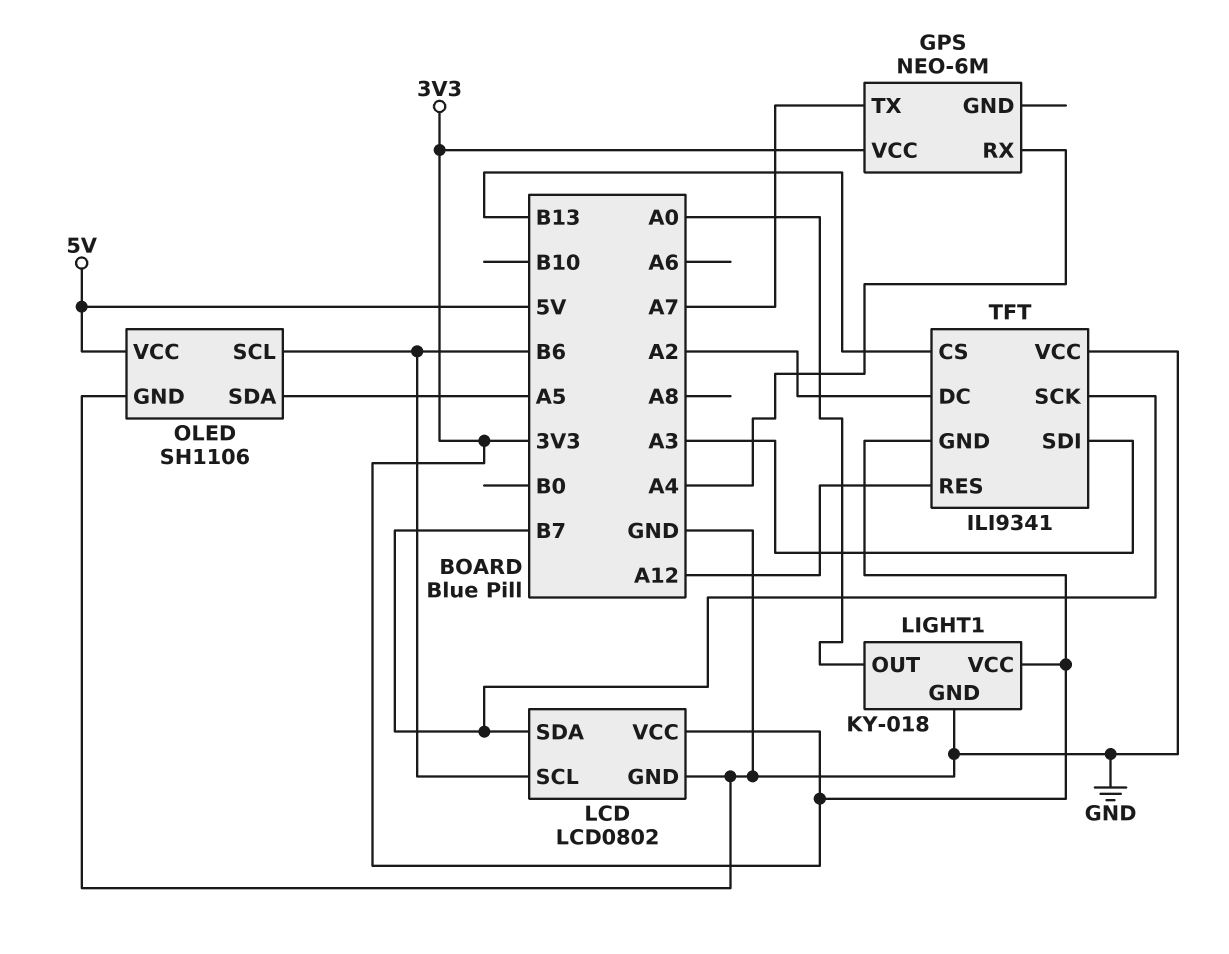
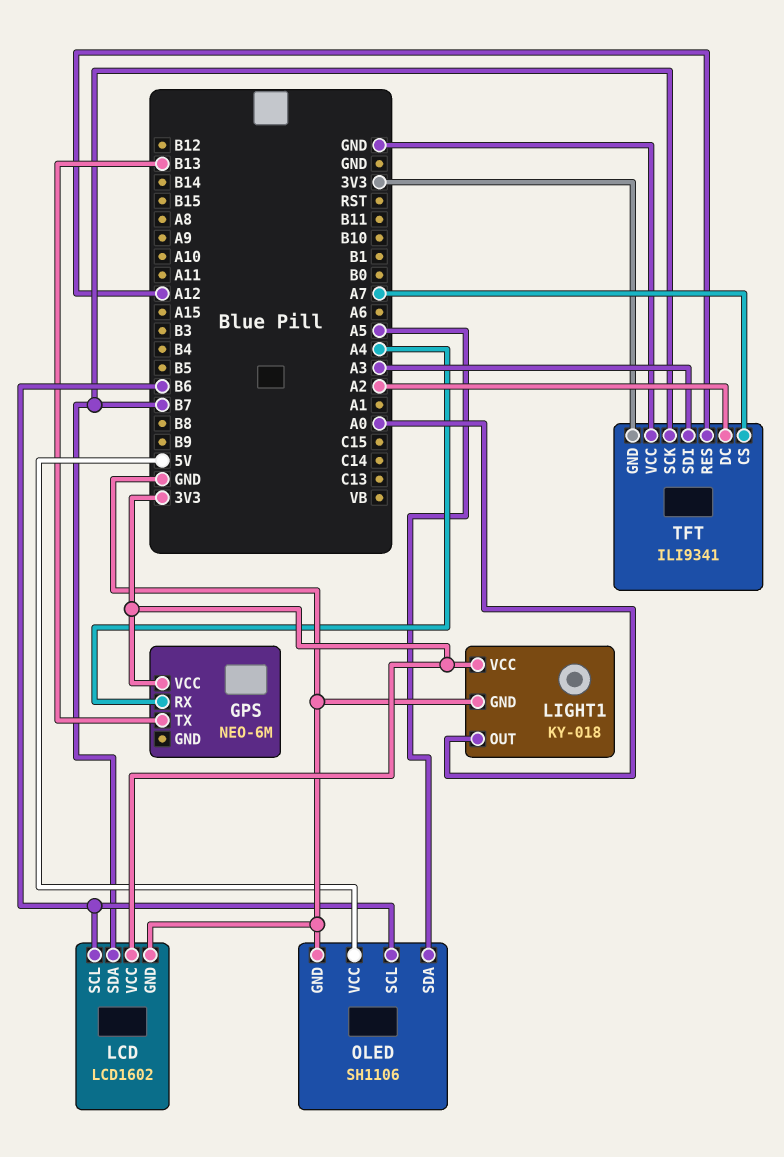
GPS pin TX: A7 -> B13
LCD: LCD0802 -> LCD1602
TFT pin CS: B13 -> A7

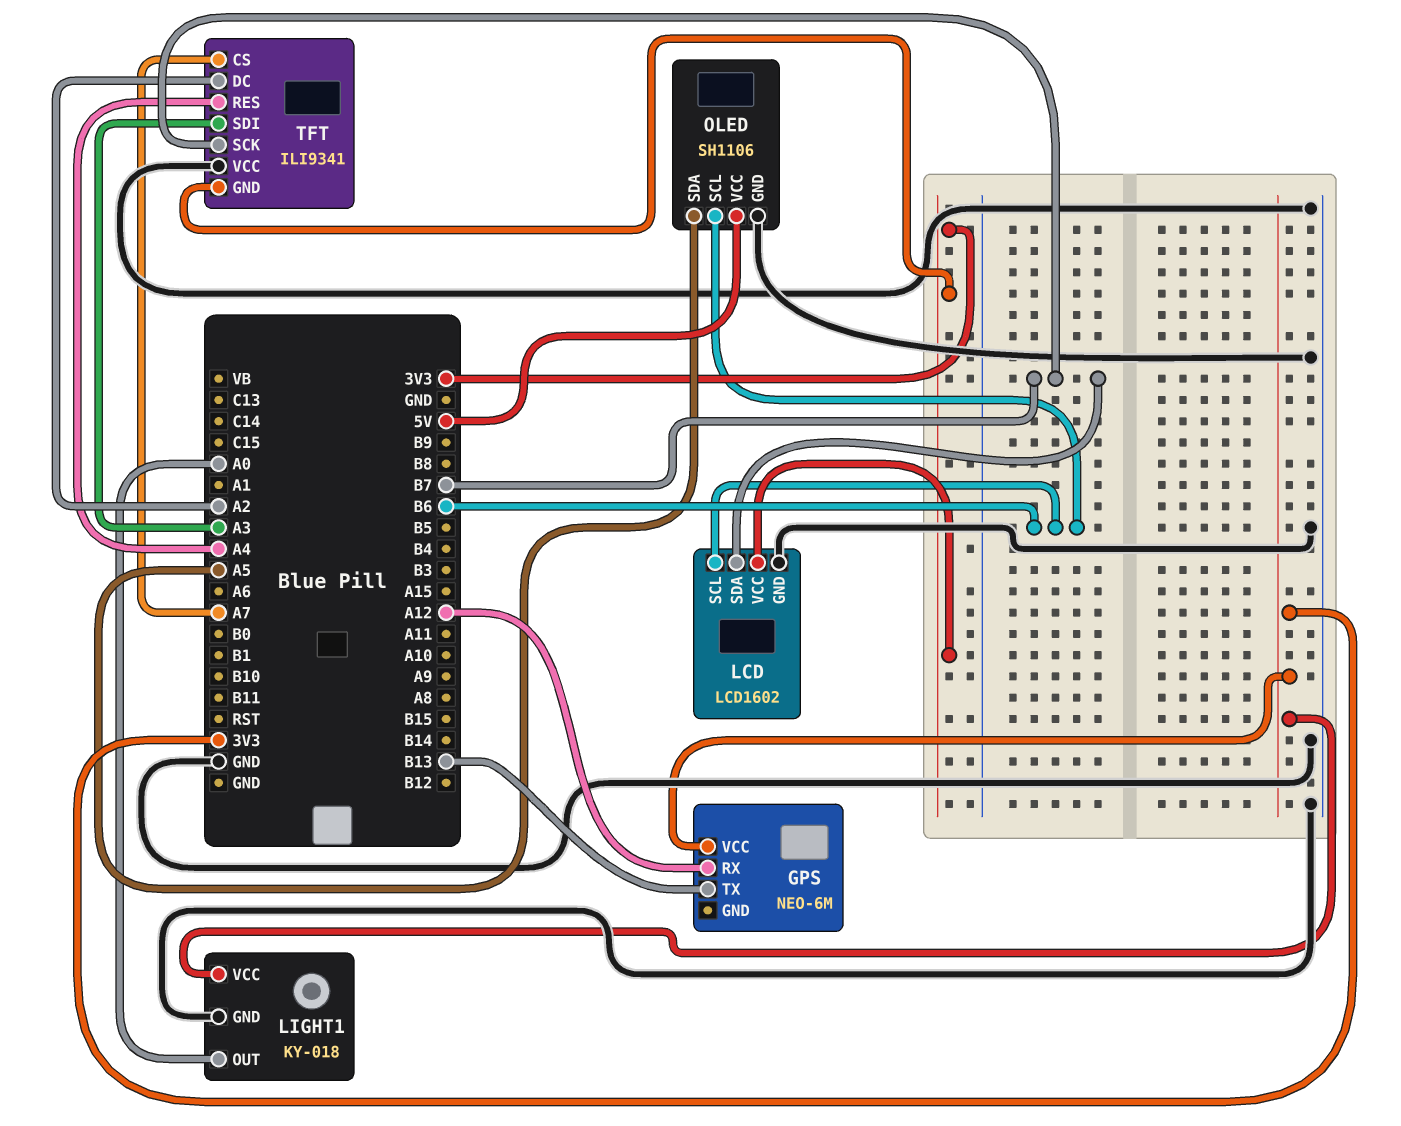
GPS pin RX: A4 -> A12
TFT pin RES: A12 -> A4

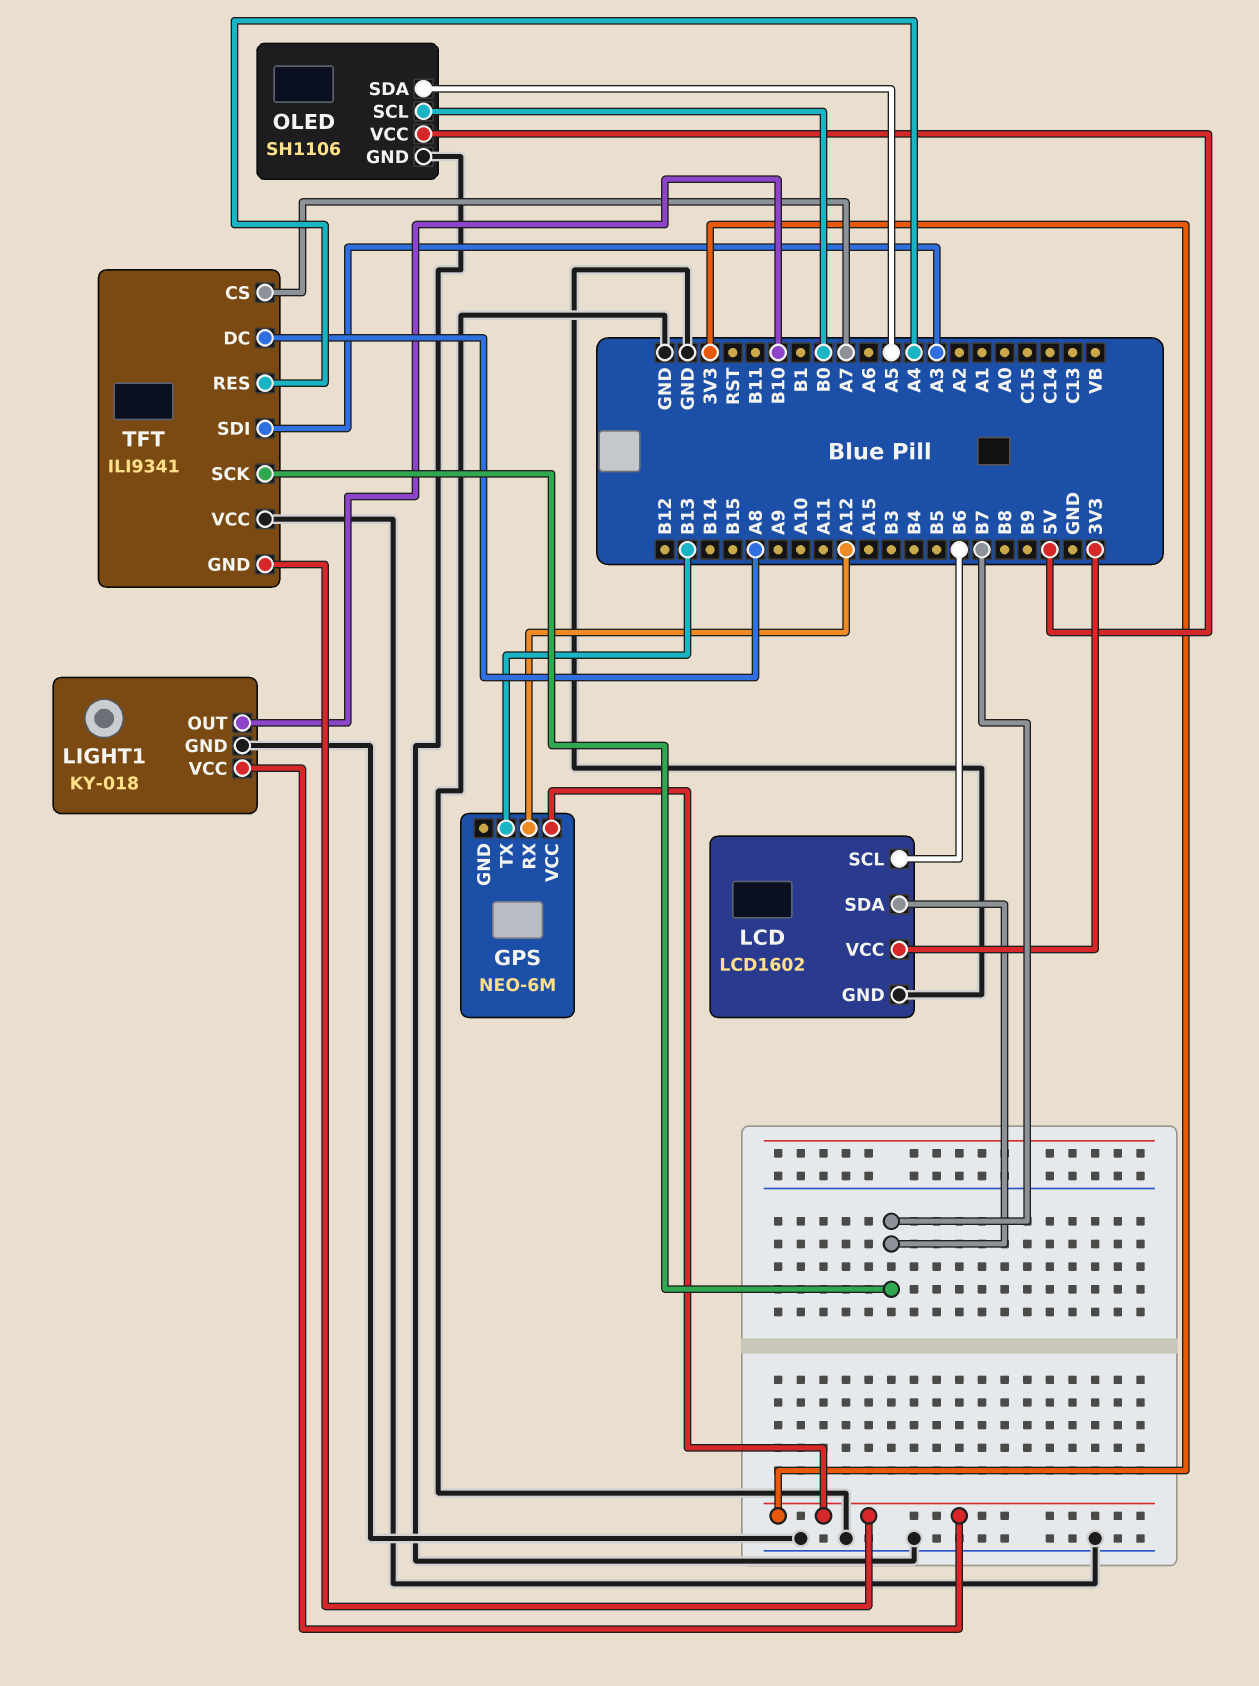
LIGHT1 pin OUT: A0 -> B10
OLED pin SCL: B6 -> B0
TFT pin DC: A2 -> A8

